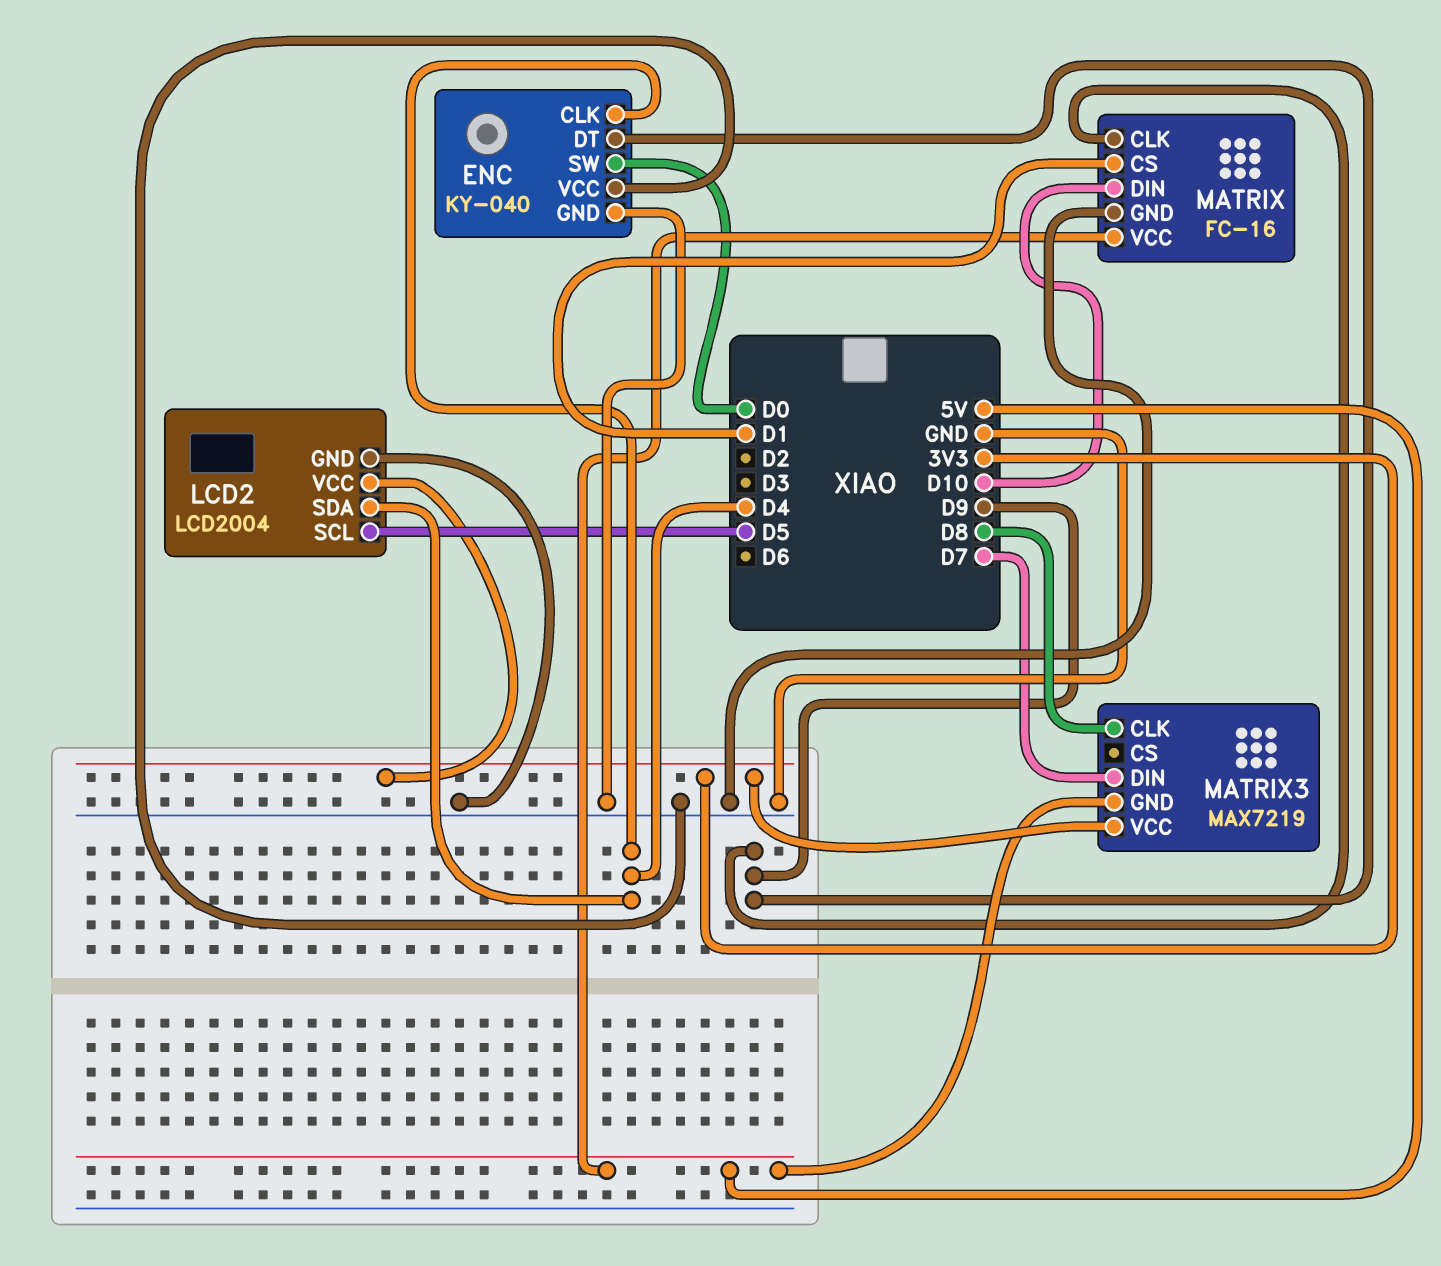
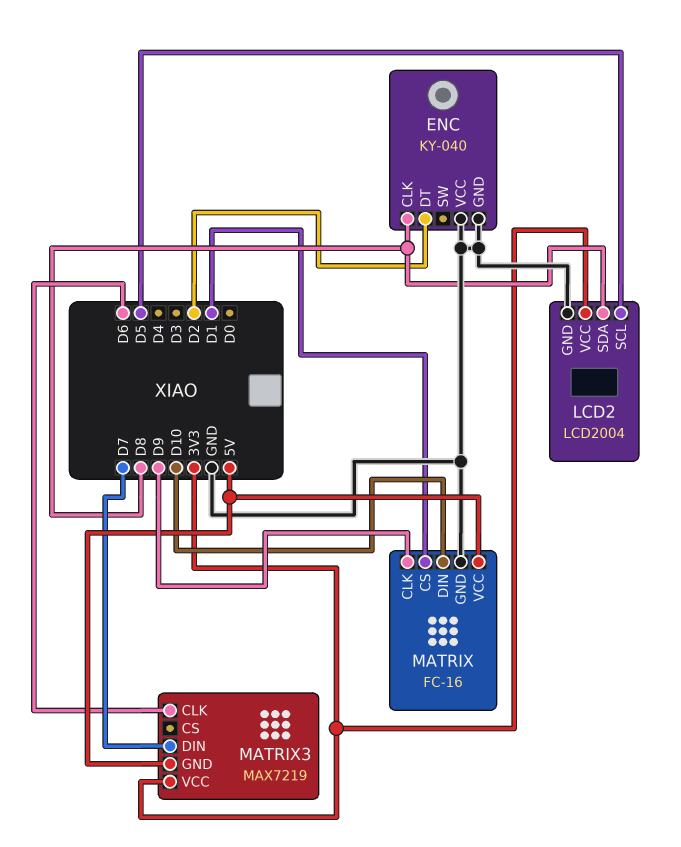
ENC pin CLK: D4 -> D8
ENC pin DT: D9 -> D2
ENC pin SW: D0 -> none
LCD2 pin SDA: D4 -> D8
MATRIX3 pin CLK: D8 -> D6

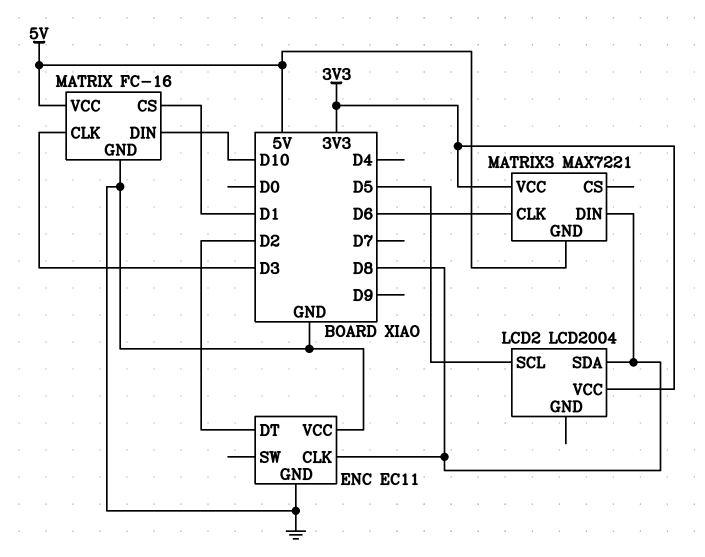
ENC: KY-040 -> EC11
LCD2 pin GND: GND -> none
MATRIX pin CLK: D9 -> D3
MATRIX3: MAX7219 -> MAX7221
MATRIX3 pin DIN: D7 -> D8

